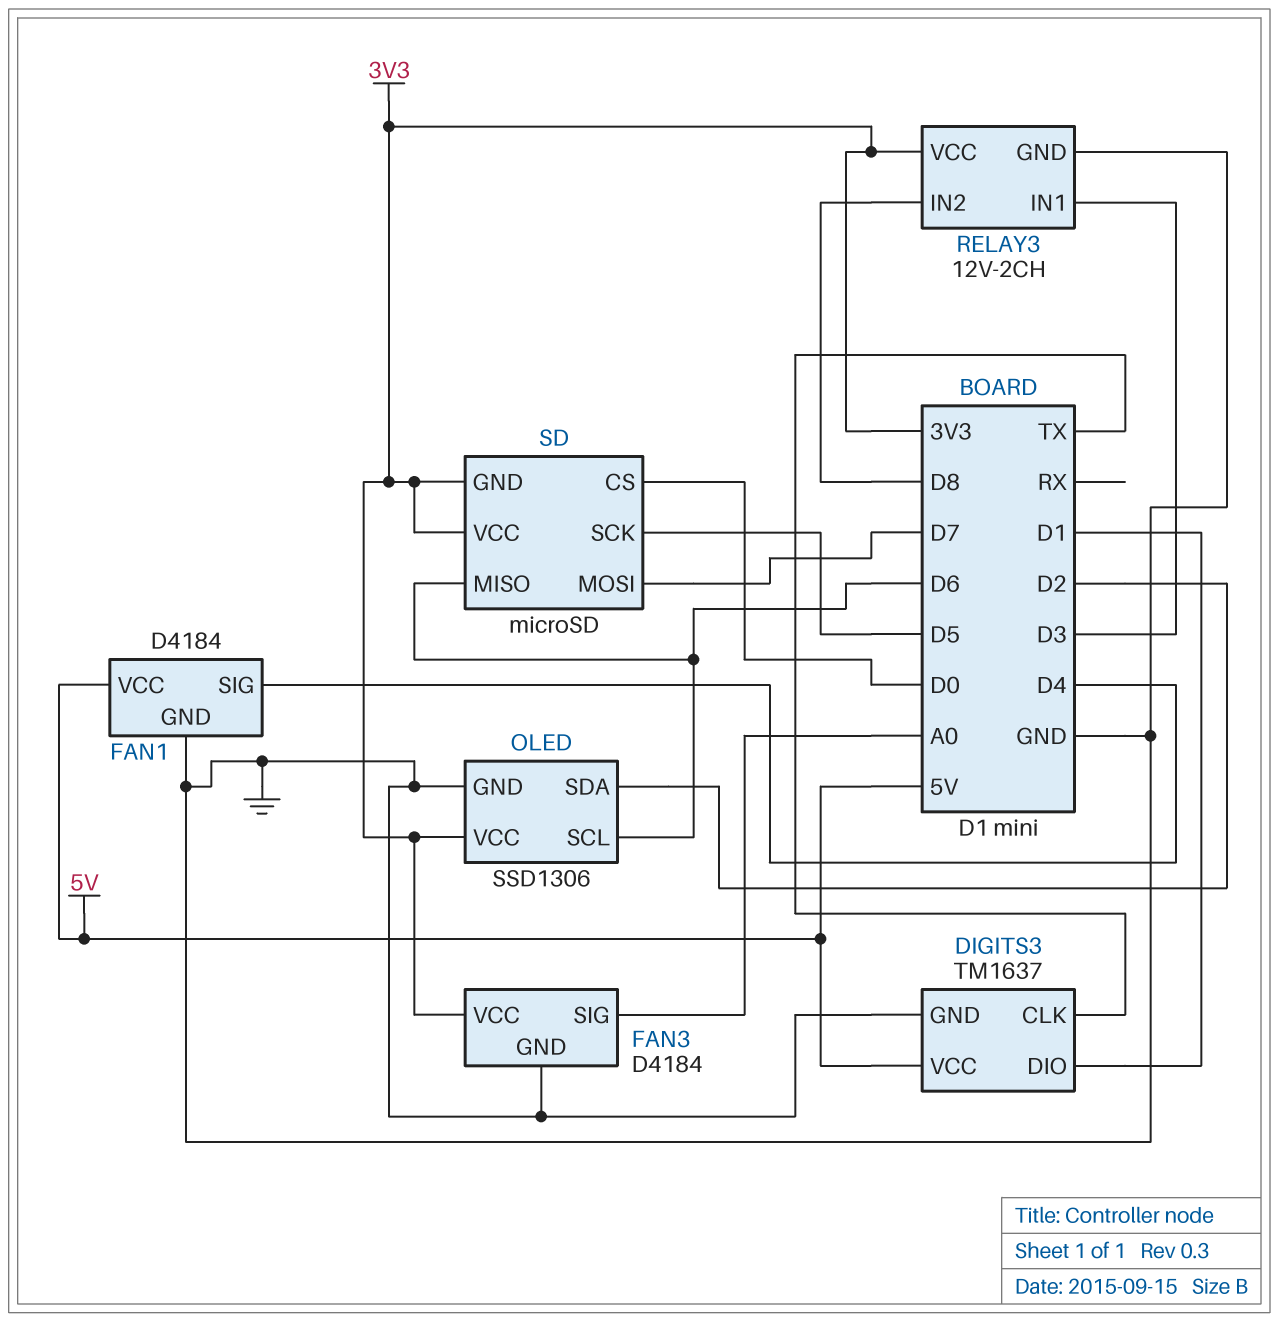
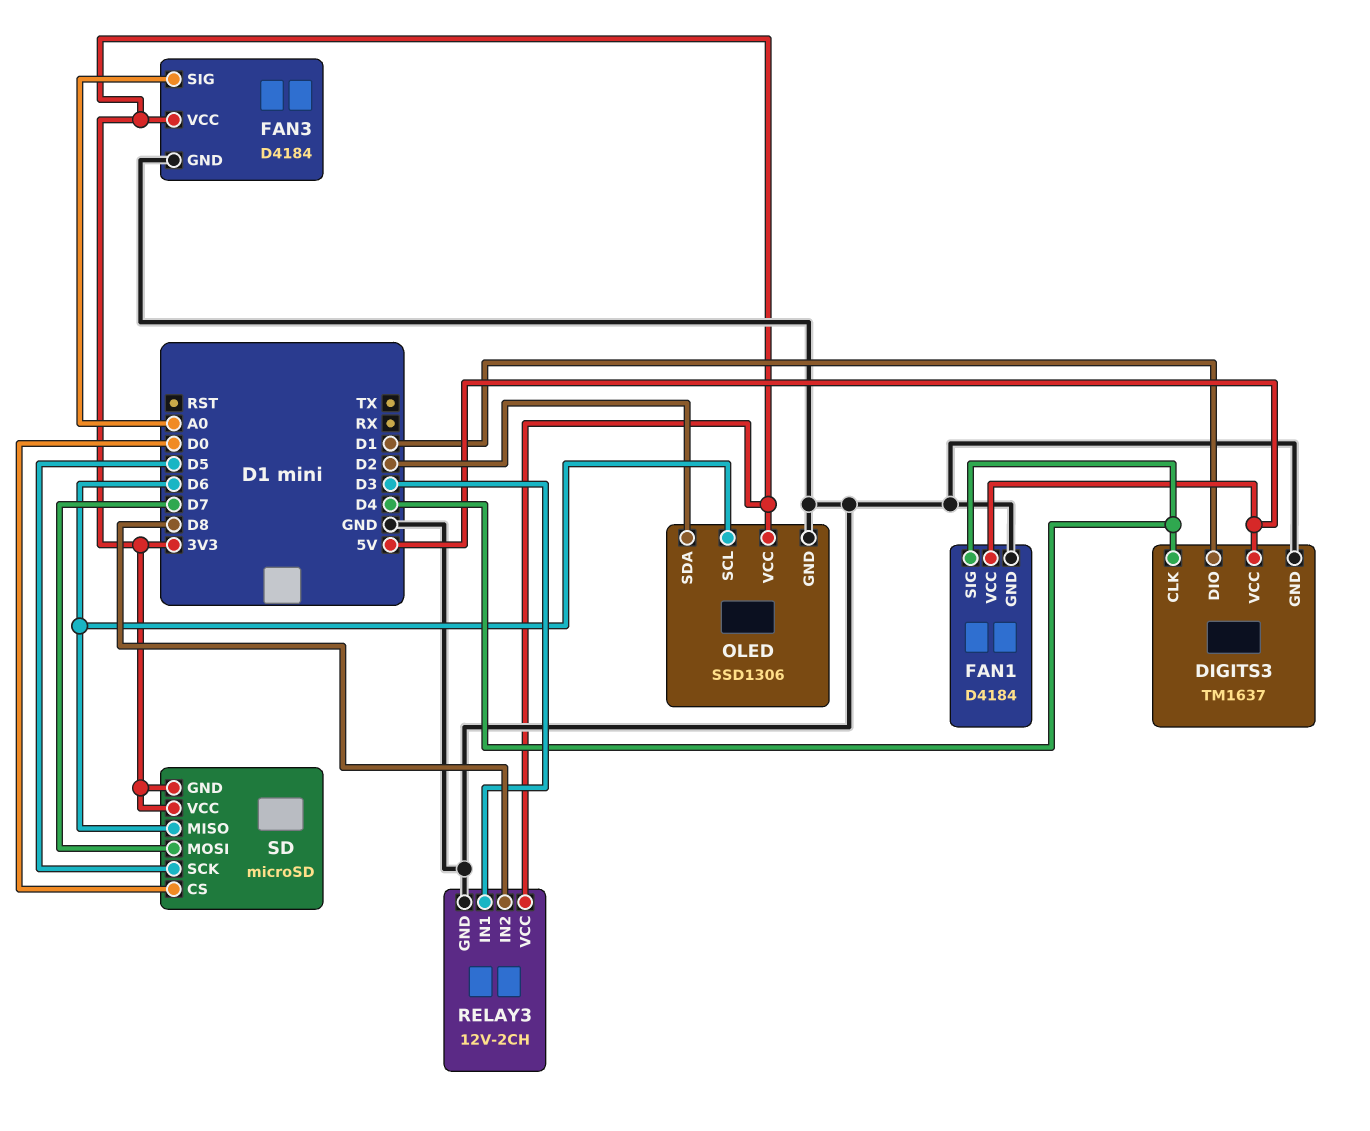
DIGITS3 pin CLK: TX -> D4

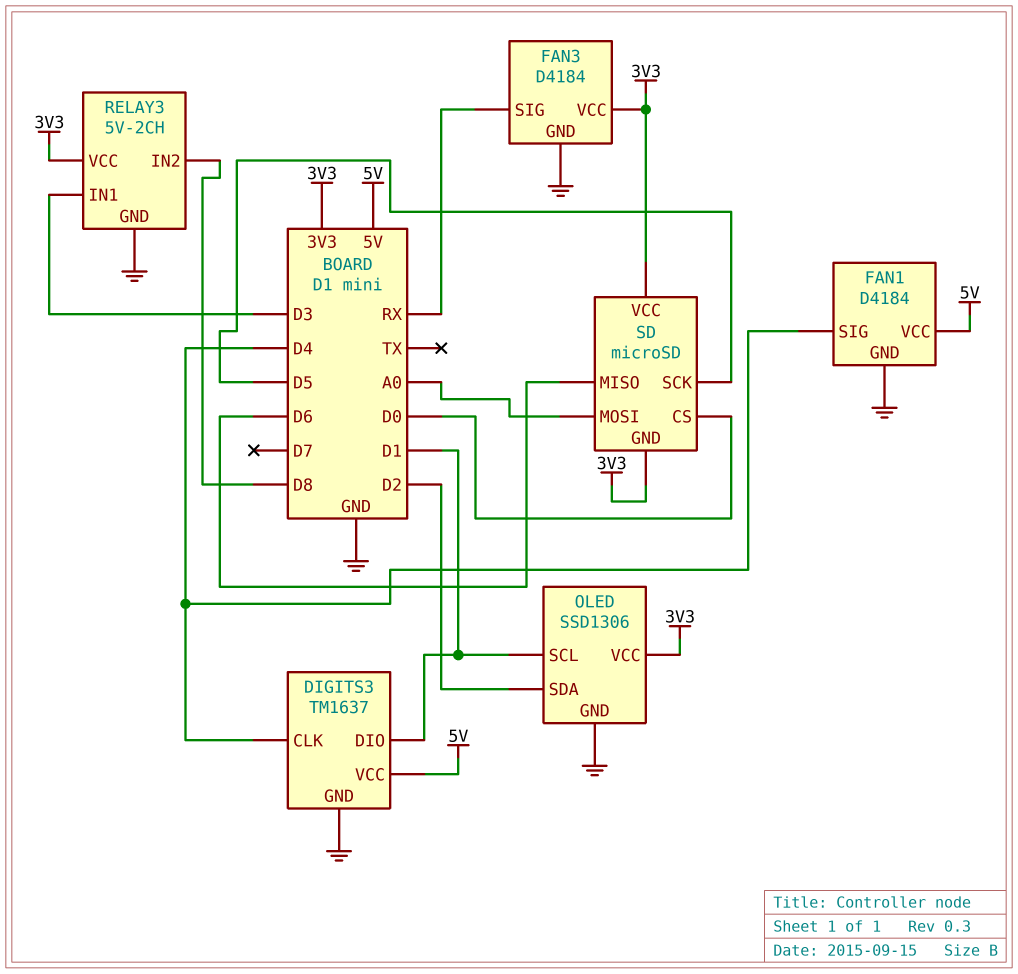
FAN3 pin SIG: A0 -> RX
OLED pin SCL: D6 -> D1
RELAY3: 12V-2CH -> 5V-2CH
SD pin MOSI: D7 -> A0

